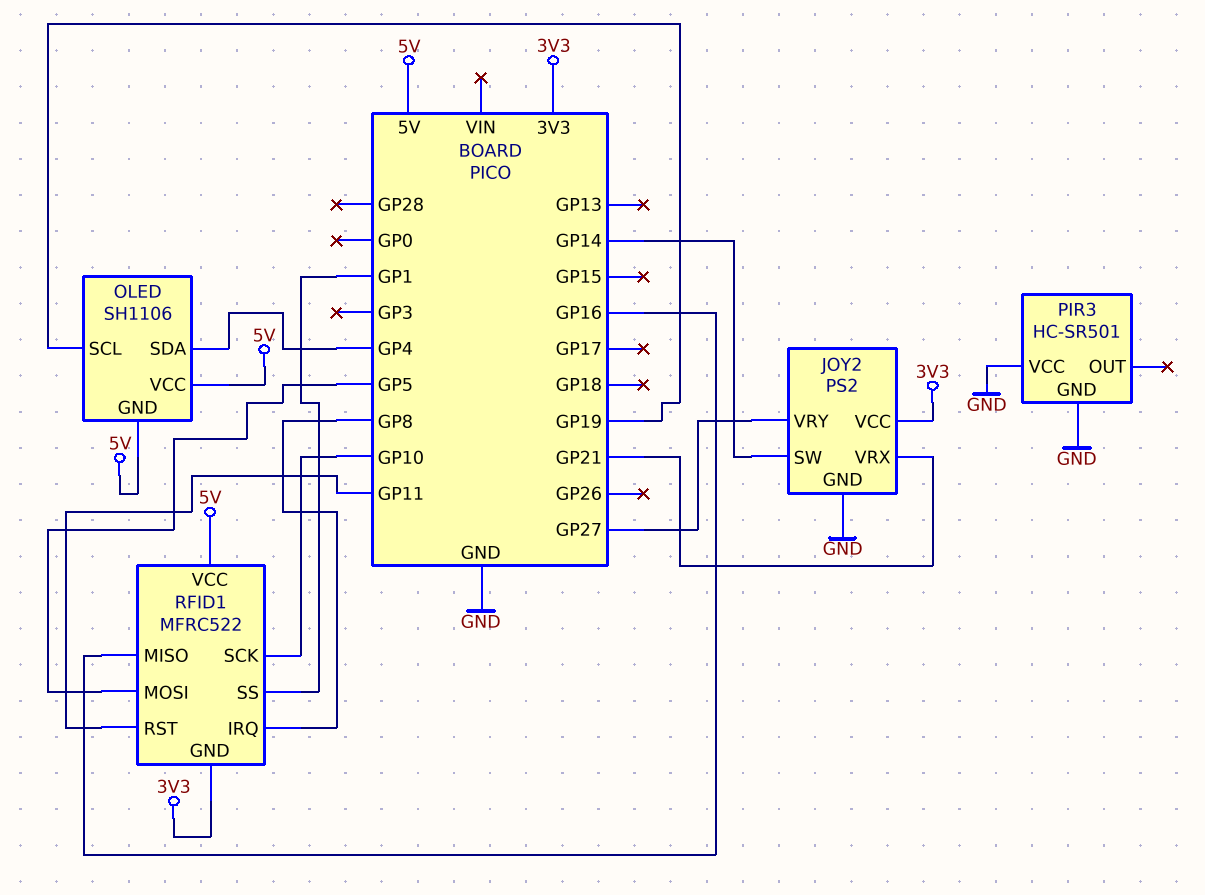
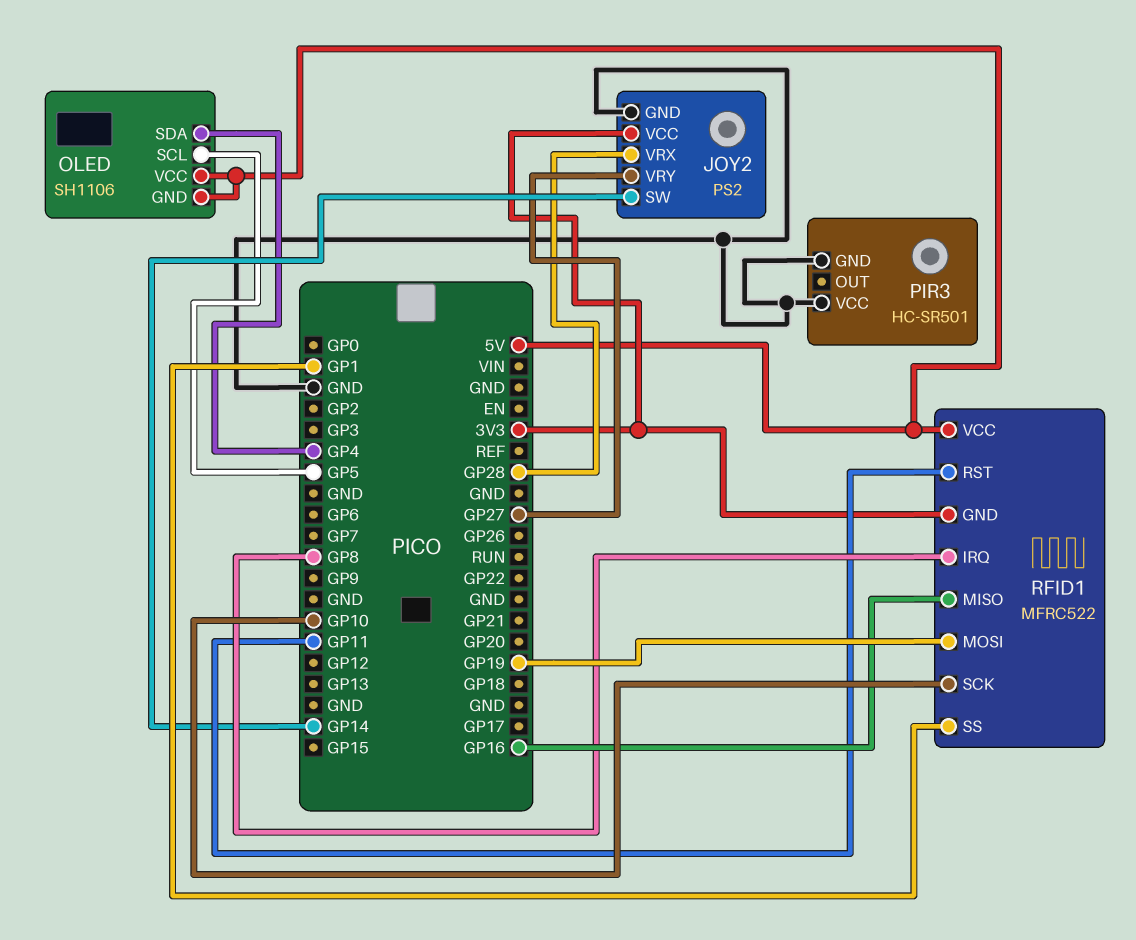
JOY2 pin VRX: GP21 -> GP28
OLED pin SCL: GP19 -> GP5
RFID1 pin MOSI: GP5 -> GP19

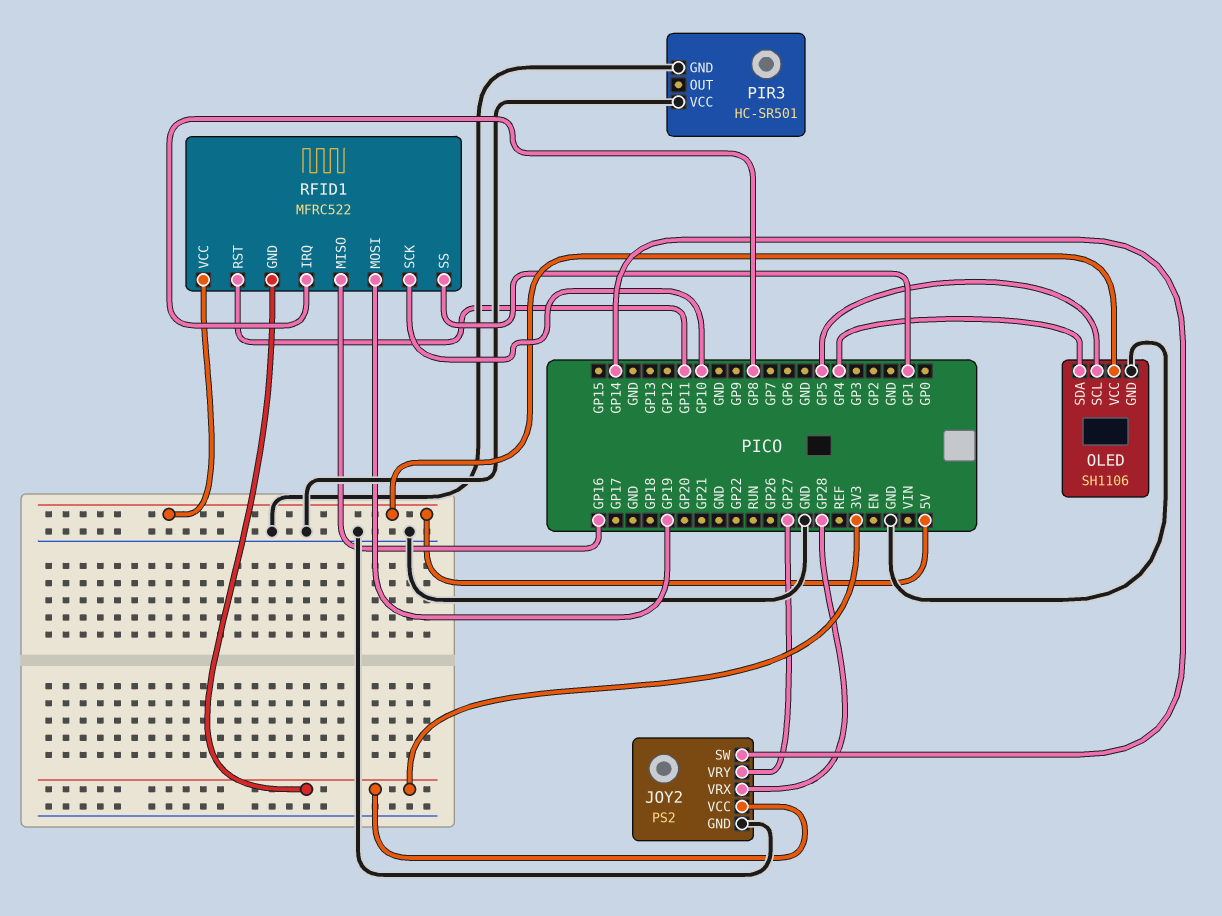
OLED pin GND: 5V -> GND

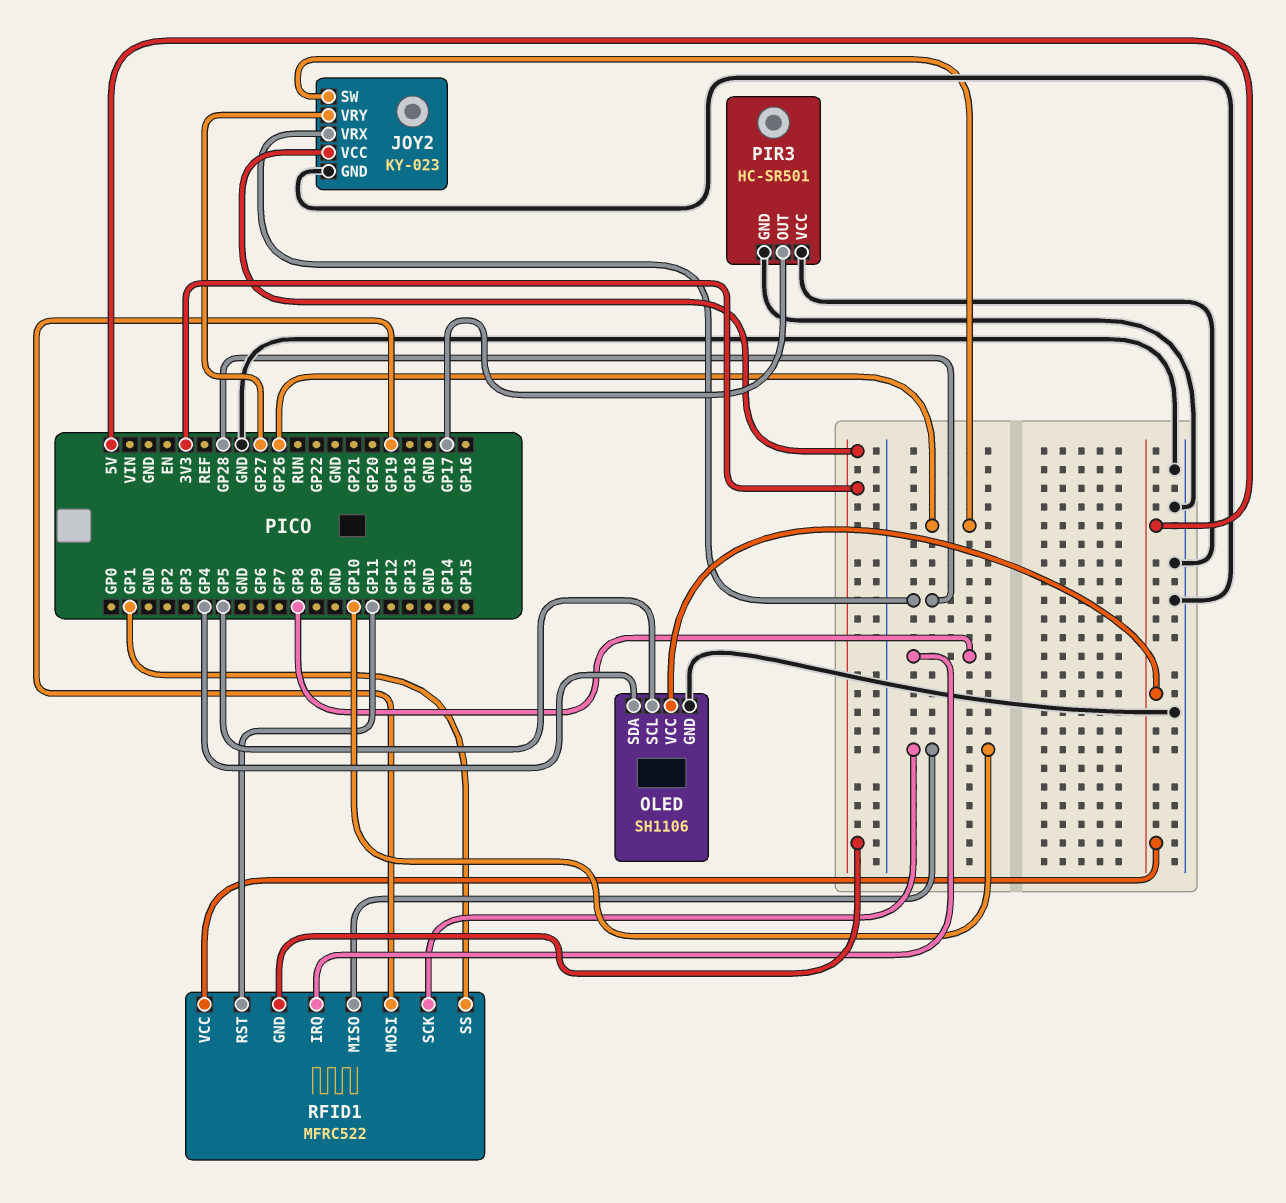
JOY2: PS2 -> KY-023
JOY2 pin SW: GP14 -> GP26
PIR3 pin OUT: none -> GP17
RFID1 pin MISO: GP16 -> GP10

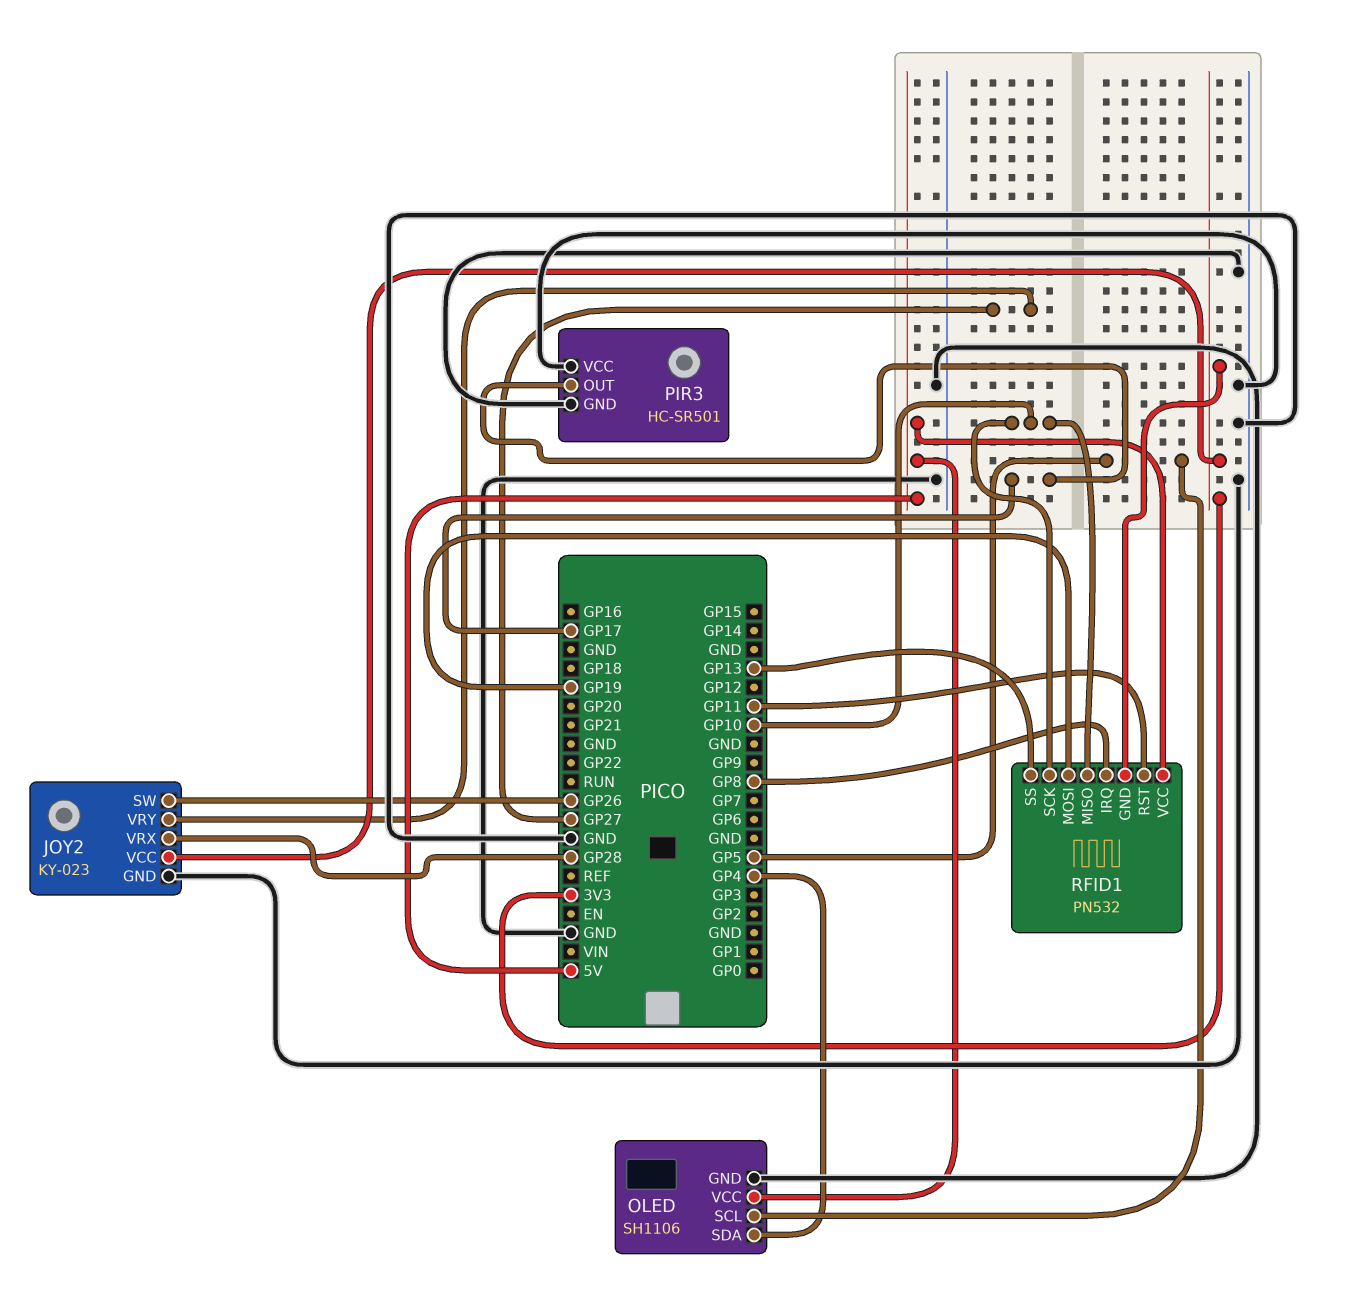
RFID1: MFRC522 -> PN532
RFID1 pin SS: GP1 -> GP13

